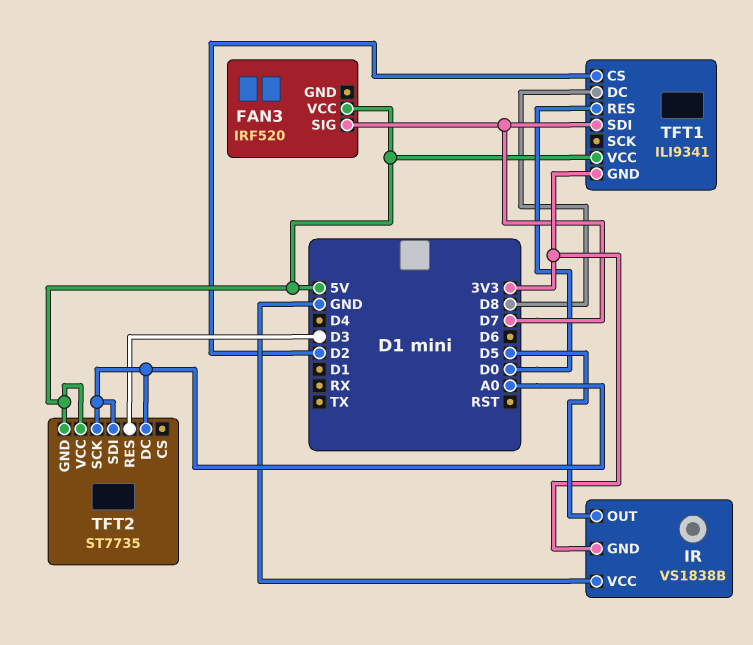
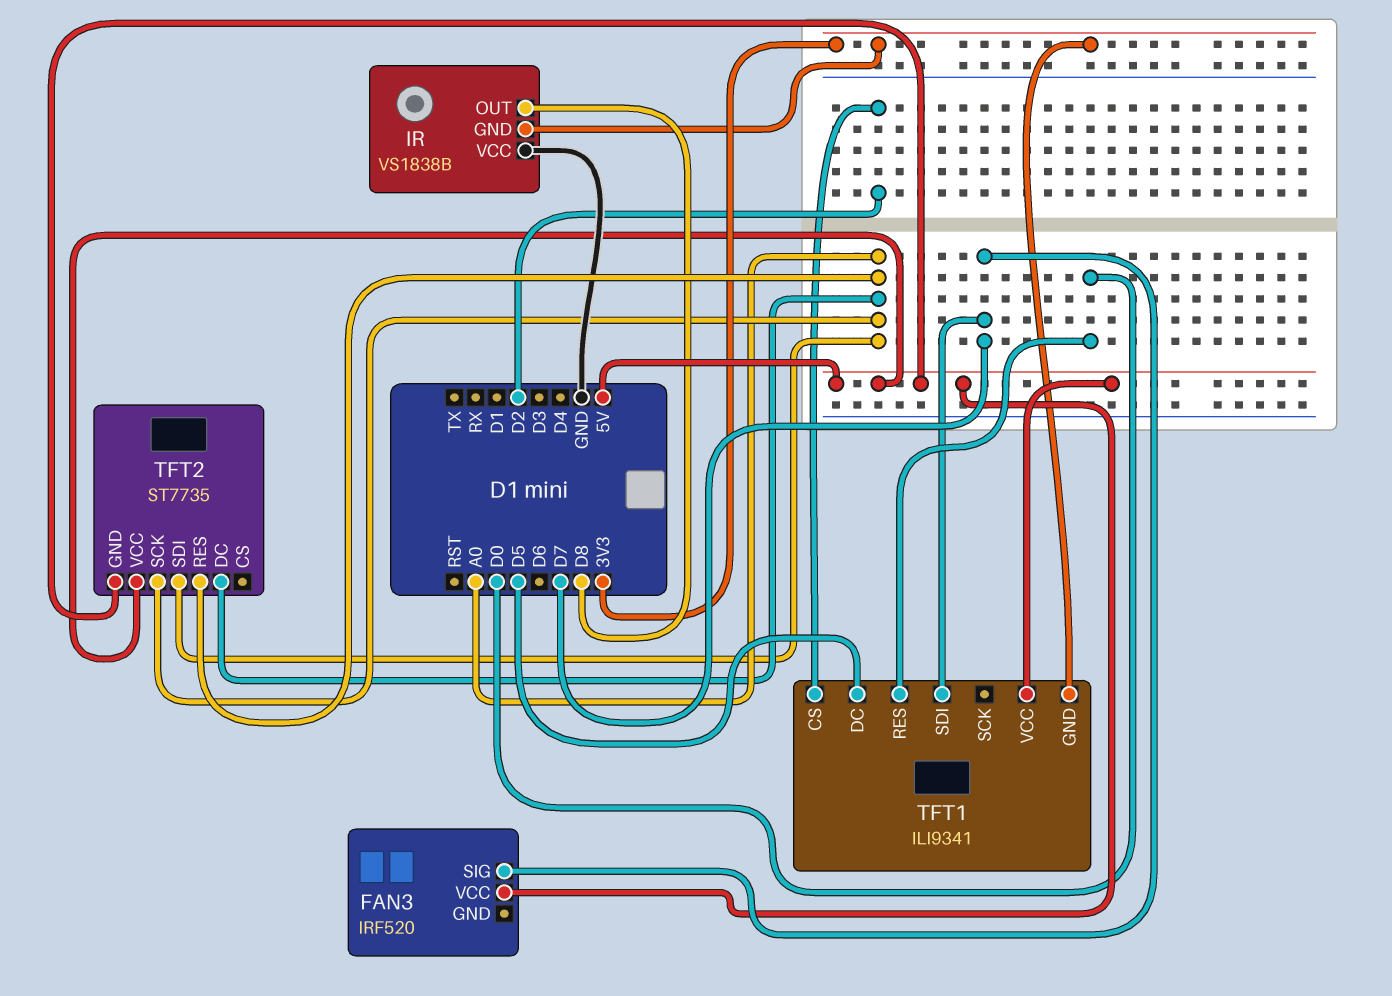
IR pin OUT: D5 -> D8
TFT1 pin DC: D8 -> D5
TFT2 pin RES: D3 -> A0

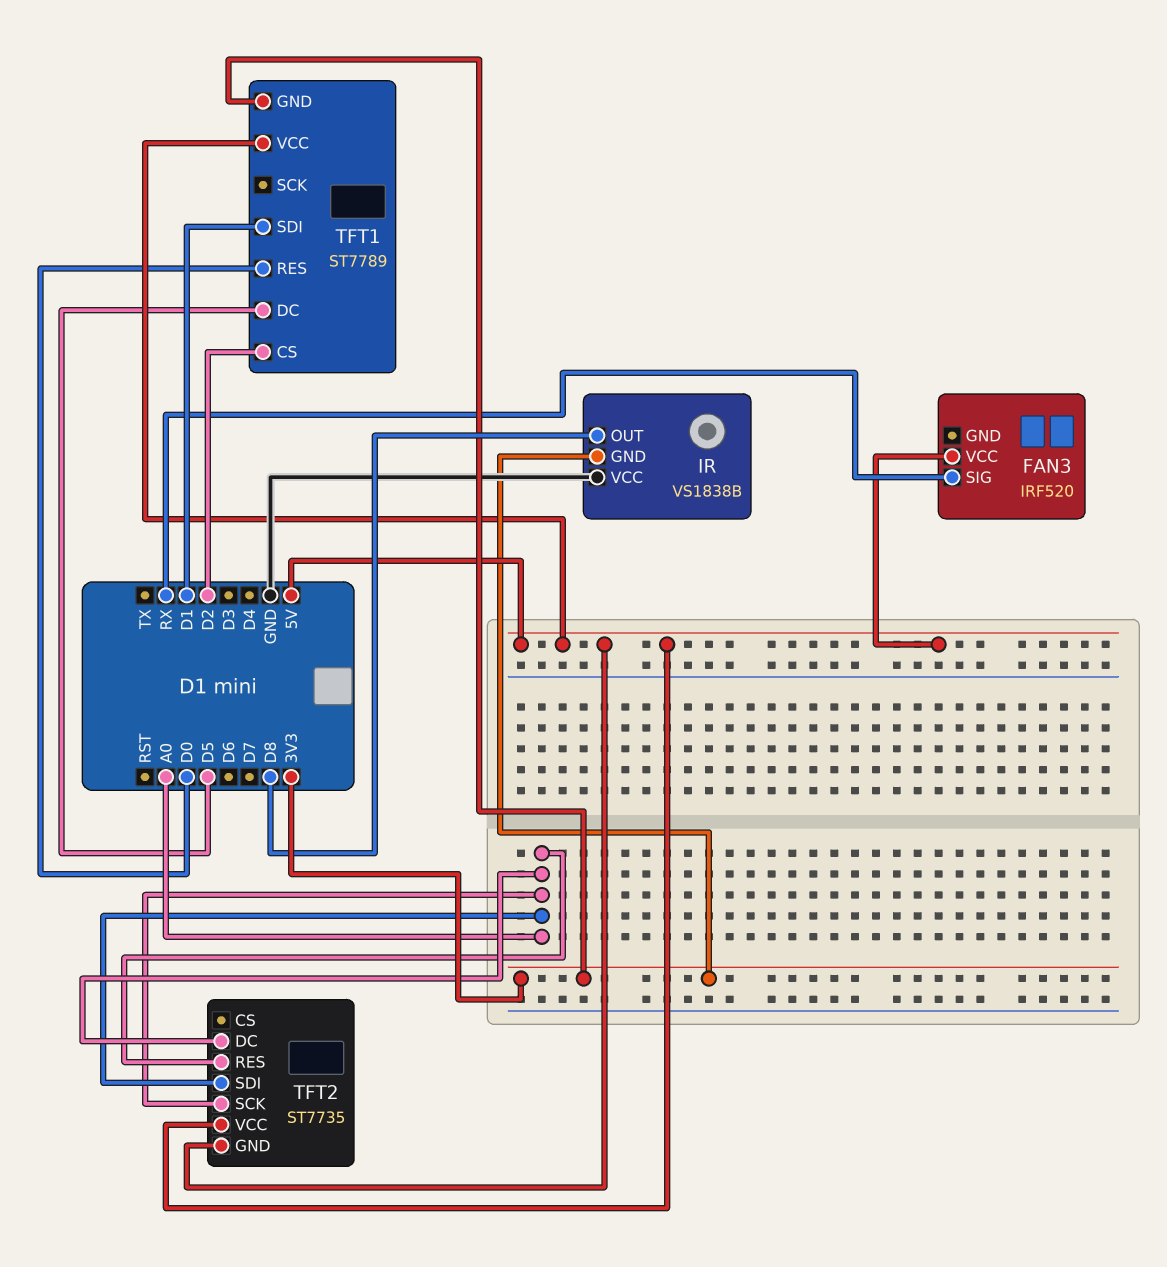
FAN3 pin SIG: D7 -> RX
TFT1: ILI9341 -> ST7789
TFT1 pin SDI: D7 -> D1

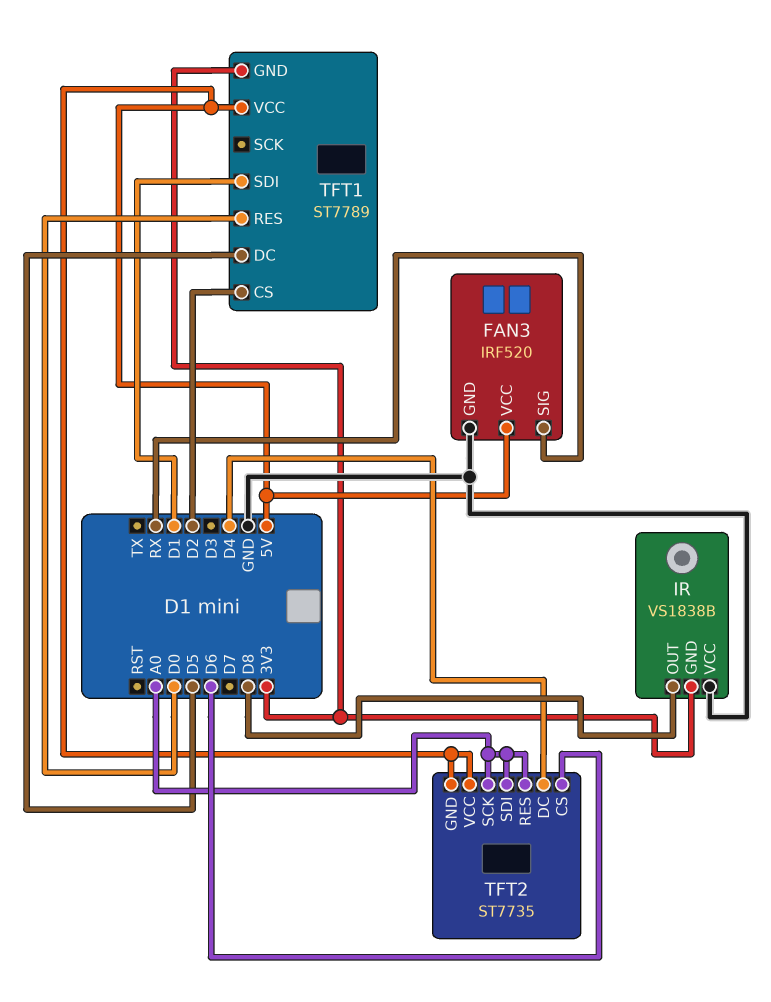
FAN3 pin GND: none -> GND
TFT2 pin CS: none -> D6
TFT2 pin DC: A0 -> D4

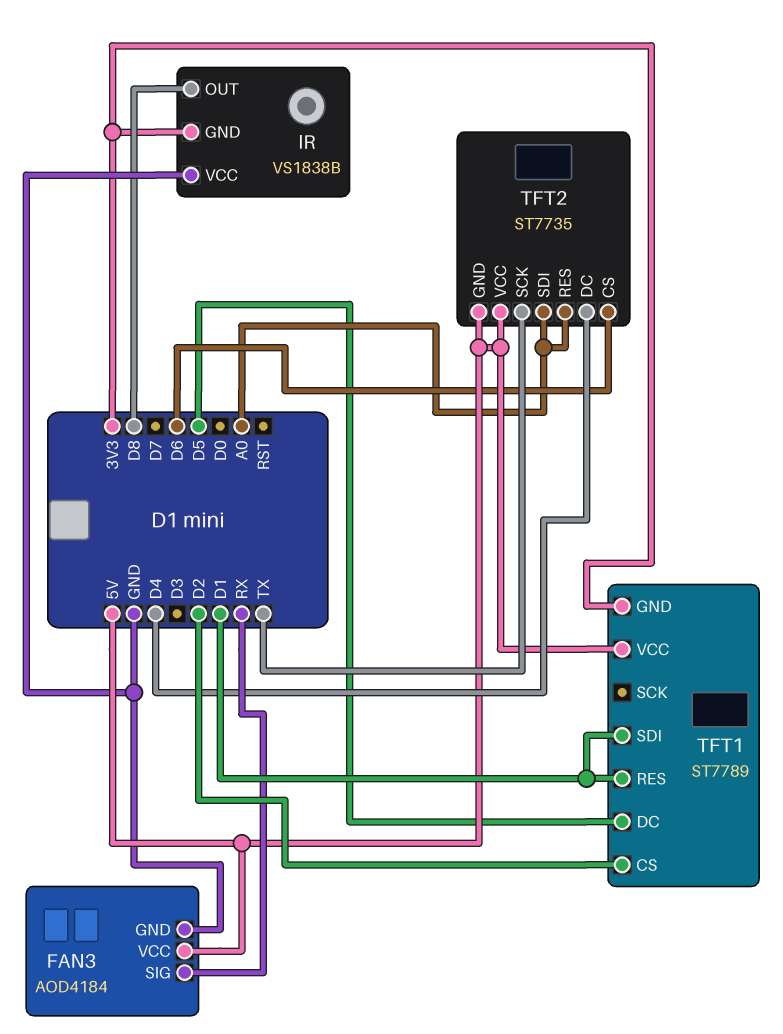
FAN3: IRF520 -> AOD4184
TFT1 pin RES: D0 -> D1
TFT2 pin SCK: A0 -> TX

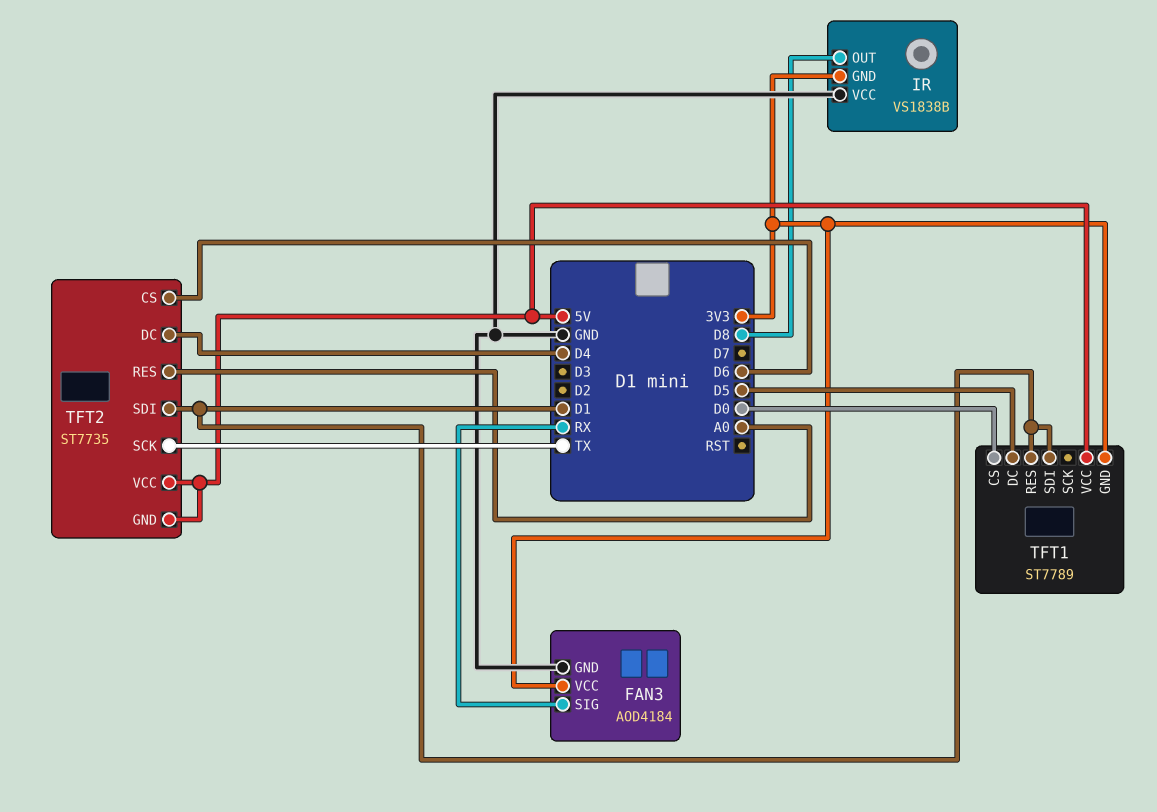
FAN3 pin VCC: 5V -> 3V3
TFT1 pin CS: D2 -> D0
TFT2 pin SDI: A0 -> D1

